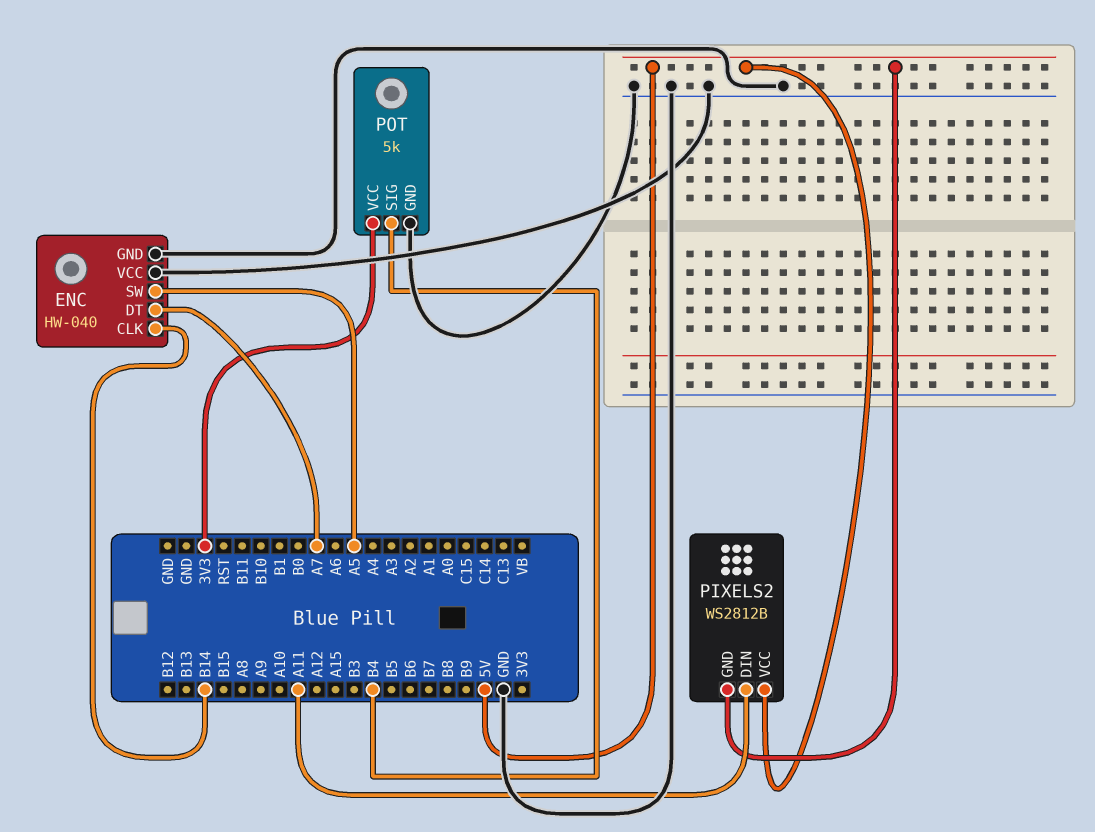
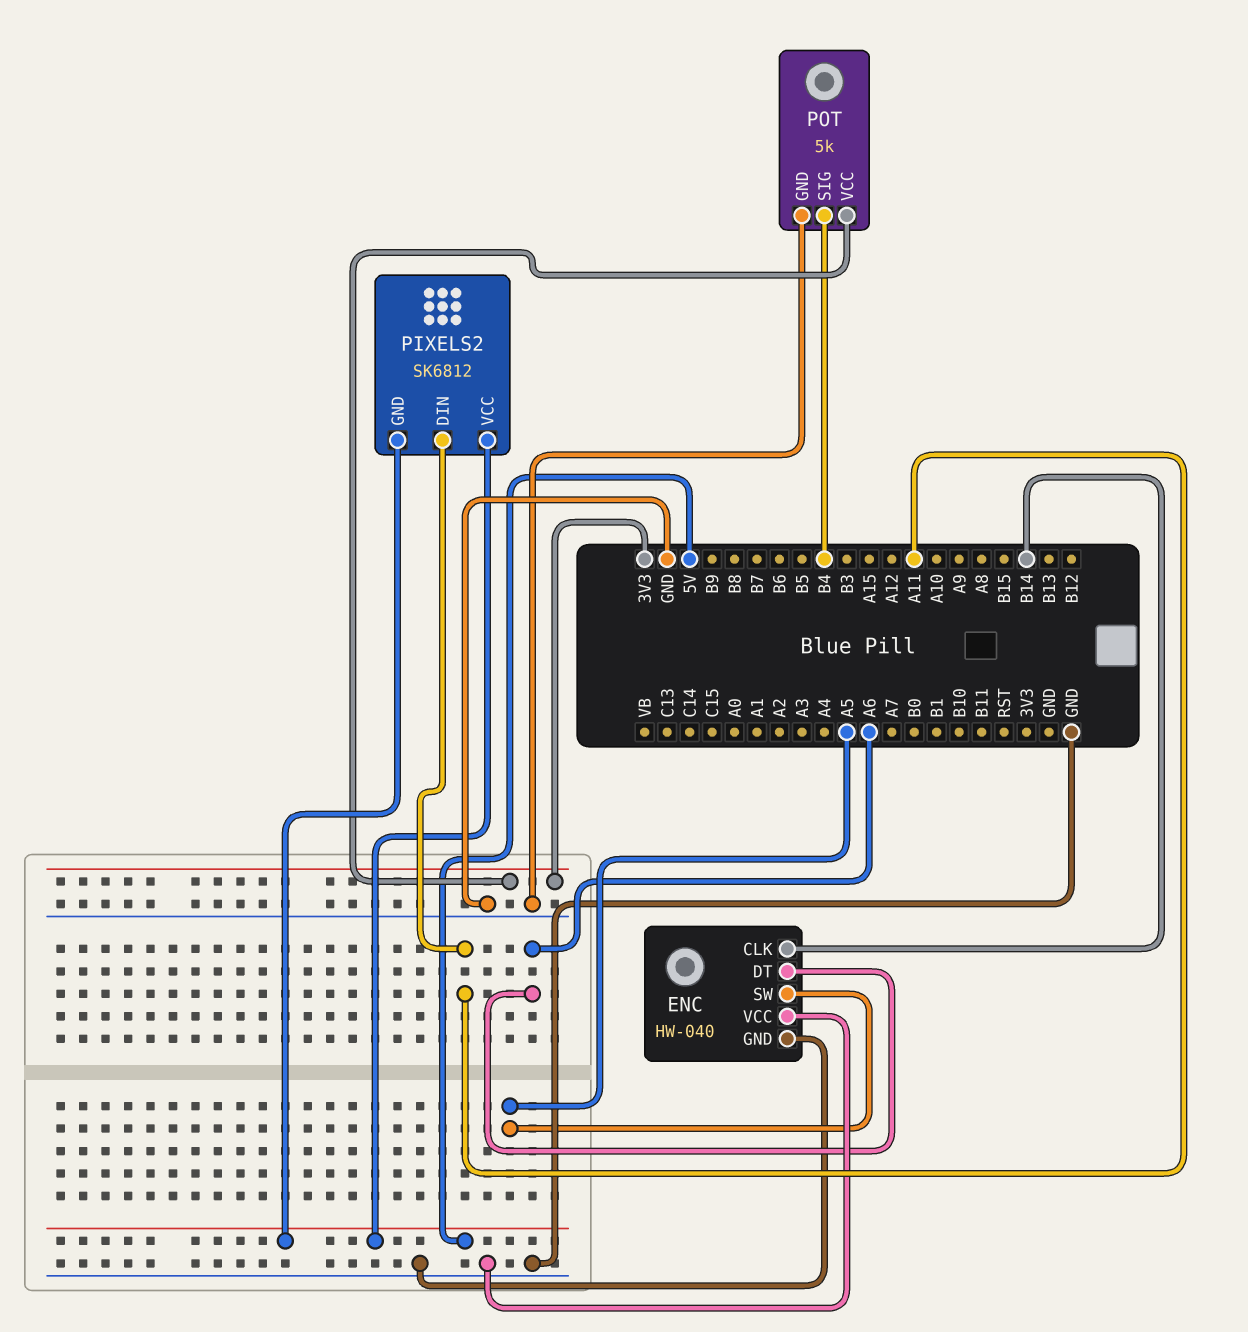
ENC pin DT: A7 -> A6
PIXELS2: WS2812B -> SK6812

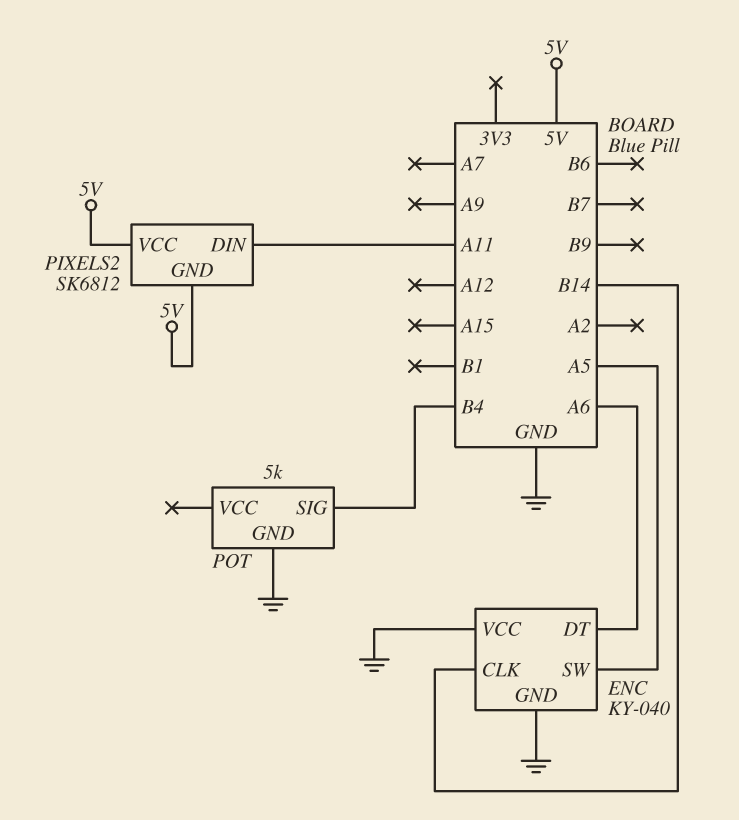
ENC: HW-040 -> KY-040
POT pin VCC: 3V3 -> none

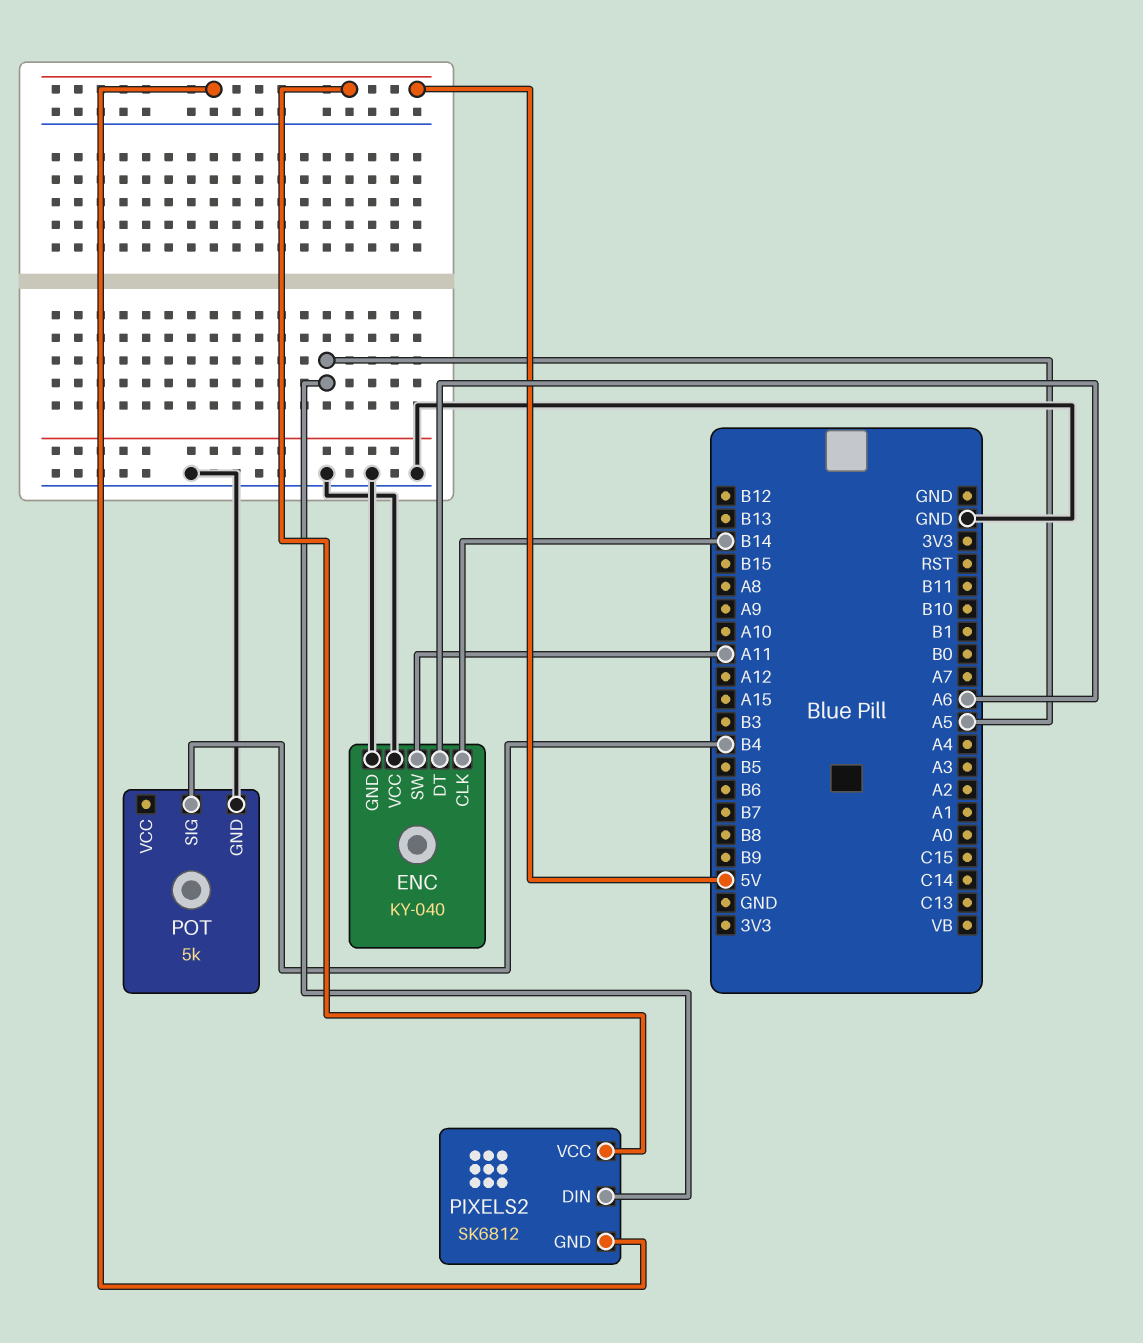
ENC pin SW: A5 -> A11
PIXELS2 pin DIN: A11 -> A5

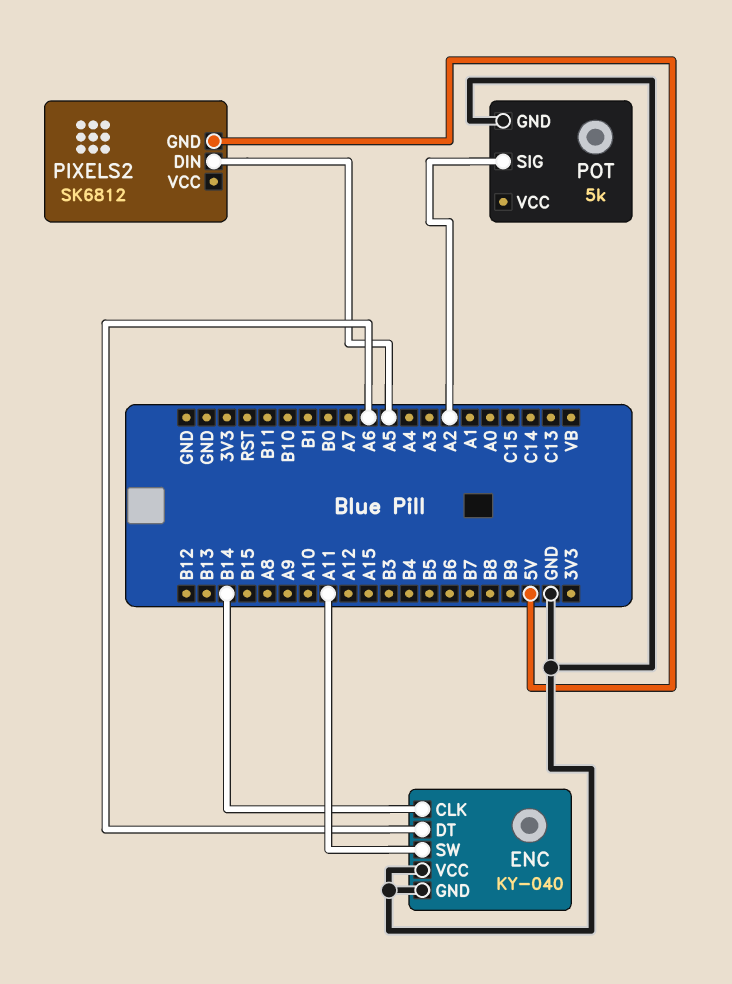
PIXELS2 pin VCC: 5V -> none
POT pin SIG: B4 -> A2

